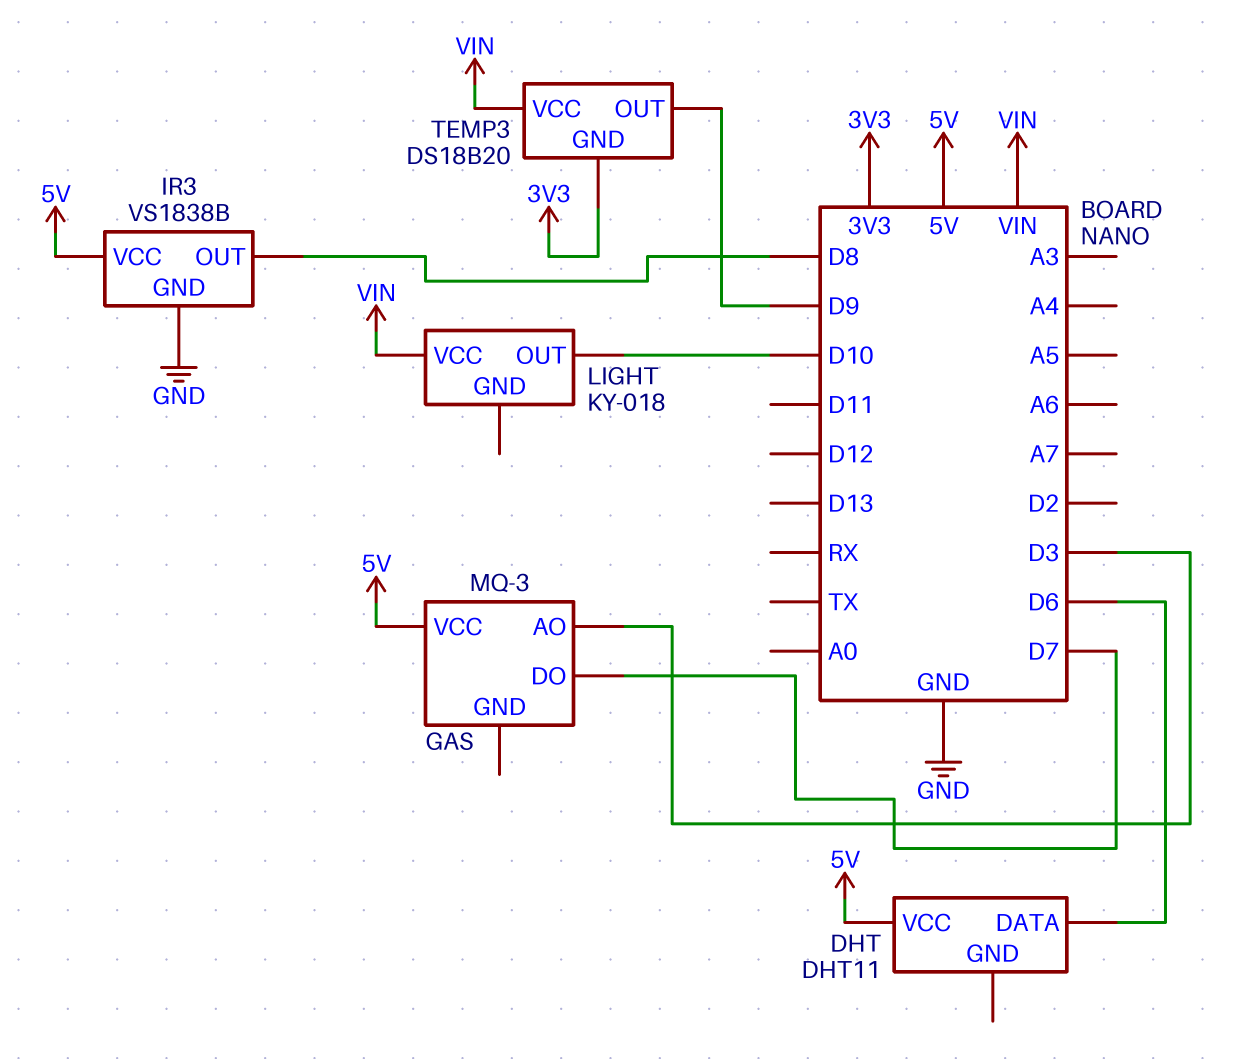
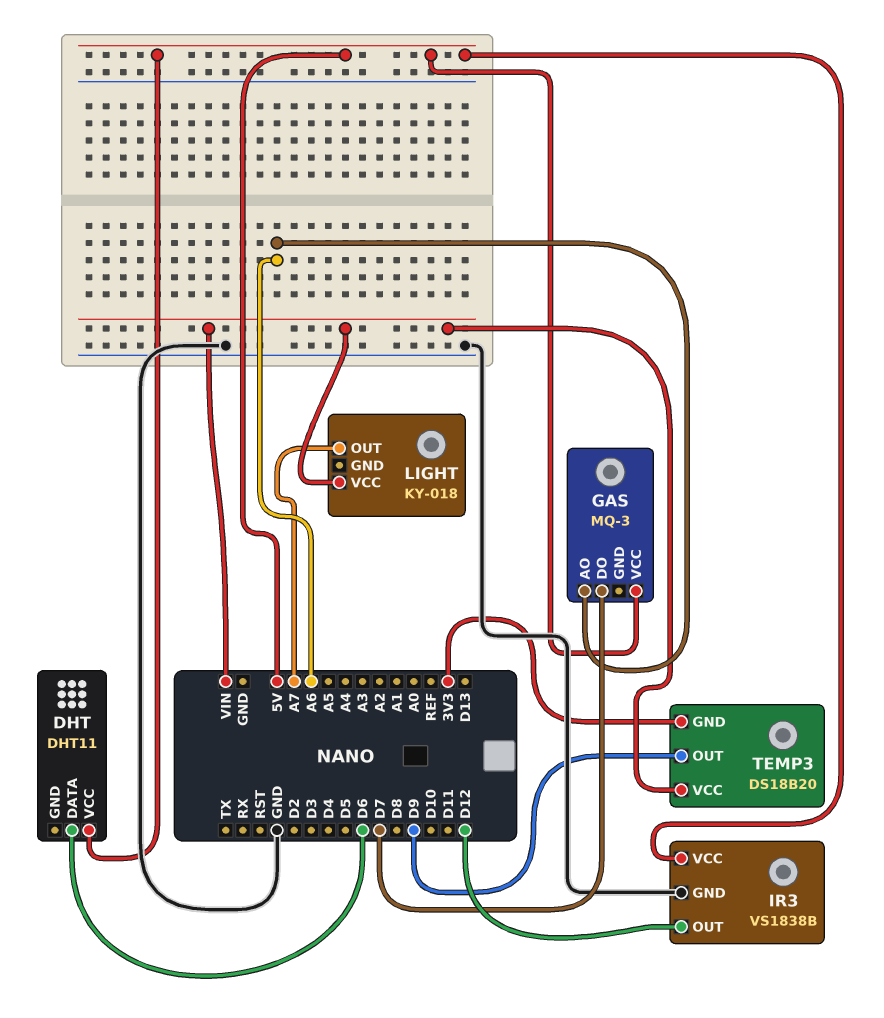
GAS pin AO: D3 -> A6
IR3 pin OUT: D8 -> D12
LIGHT pin OUT: D10 -> A7

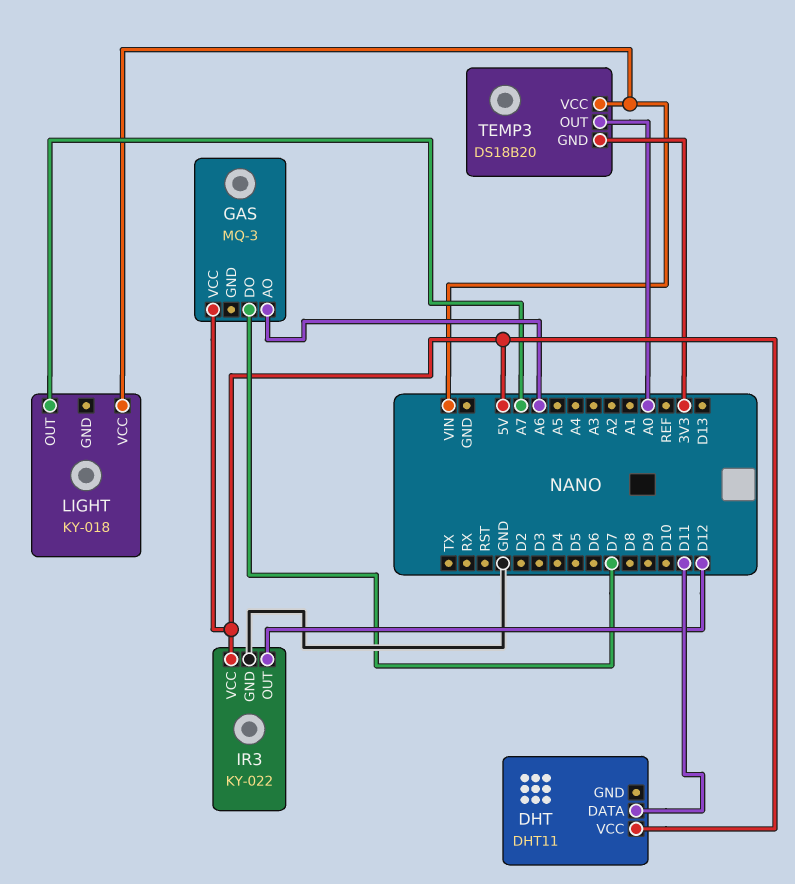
DHT pin DATA: D6 -> D11
IR3: VS1838B -> KY-022
TEMP3 pin OUT: D9 -> A0

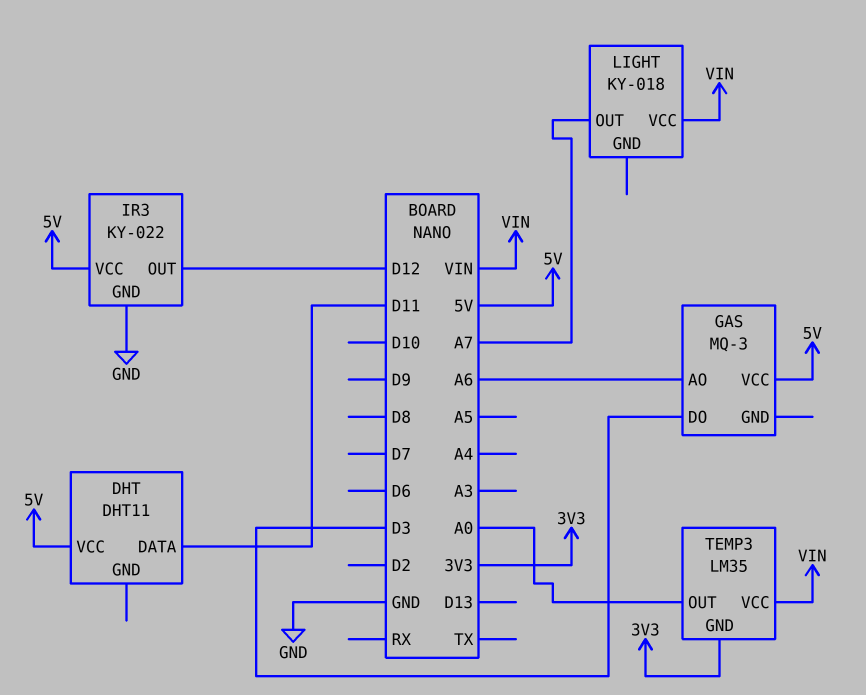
GAS pin DO: D7 -> D3
TEMP3: DS18B20 -> LM35

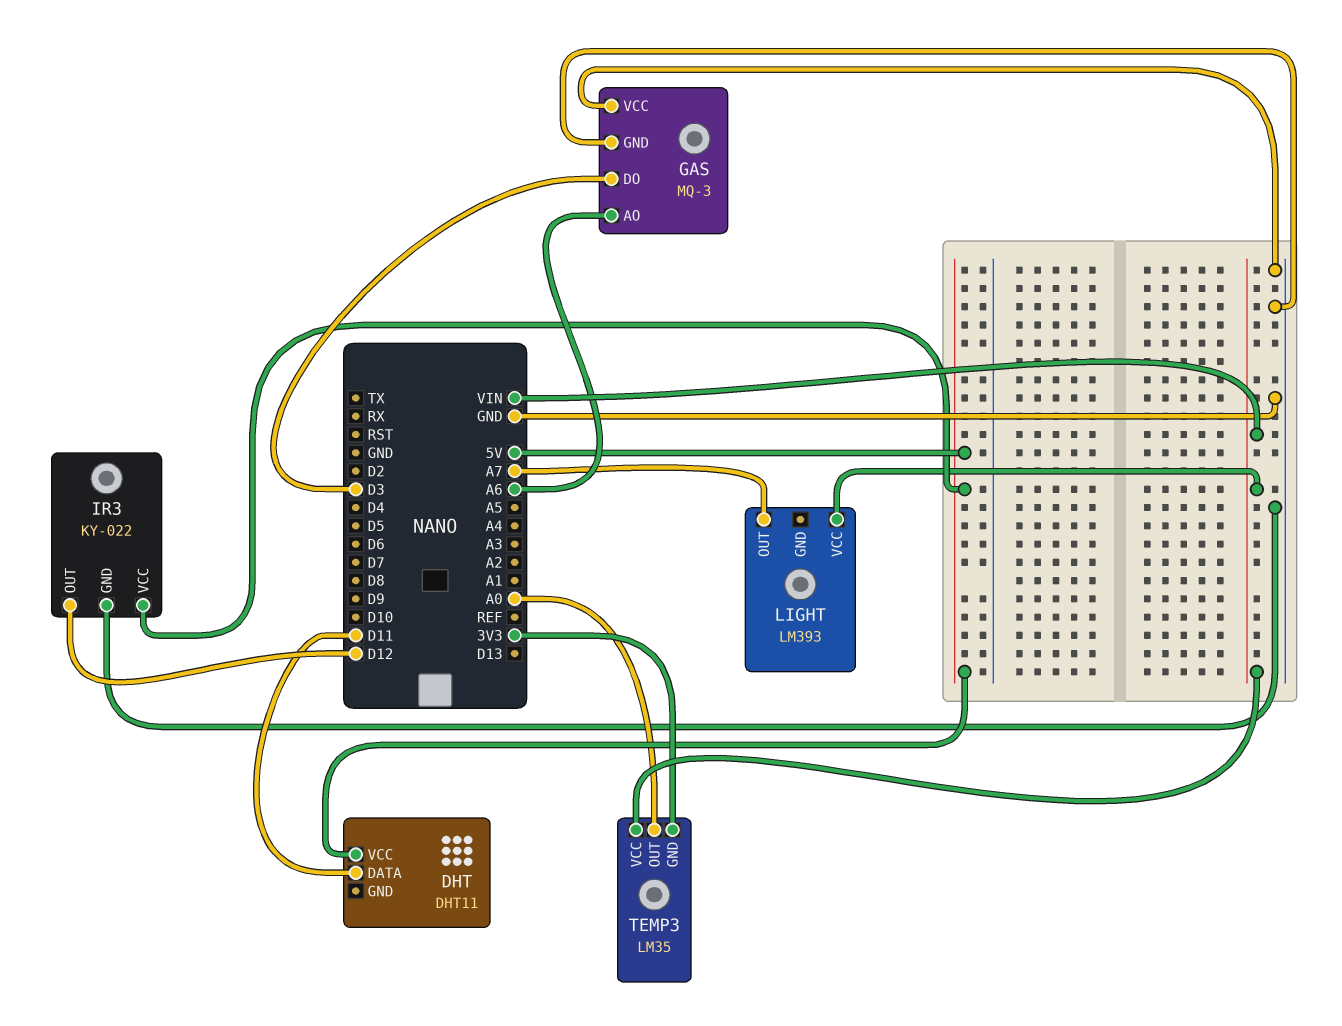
GAS pin GND: none -> GND
GAS pin VCC: 5V -> GND
LIGHT: KY-018 -> LM393

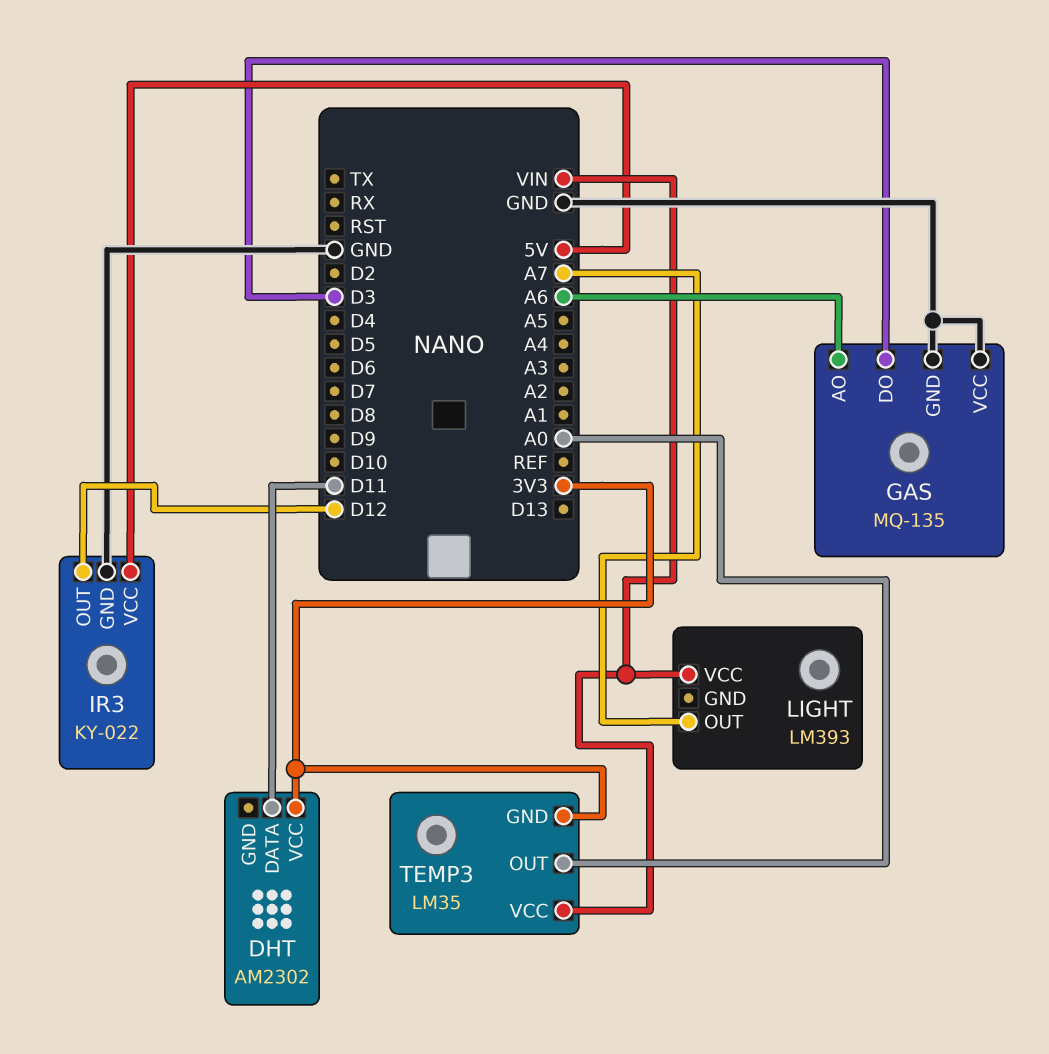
DHT: DHT11 -> AM2302
DHT pin VCC: 5V -> 3V3
GAS: MQ-3 -> MQ-135

